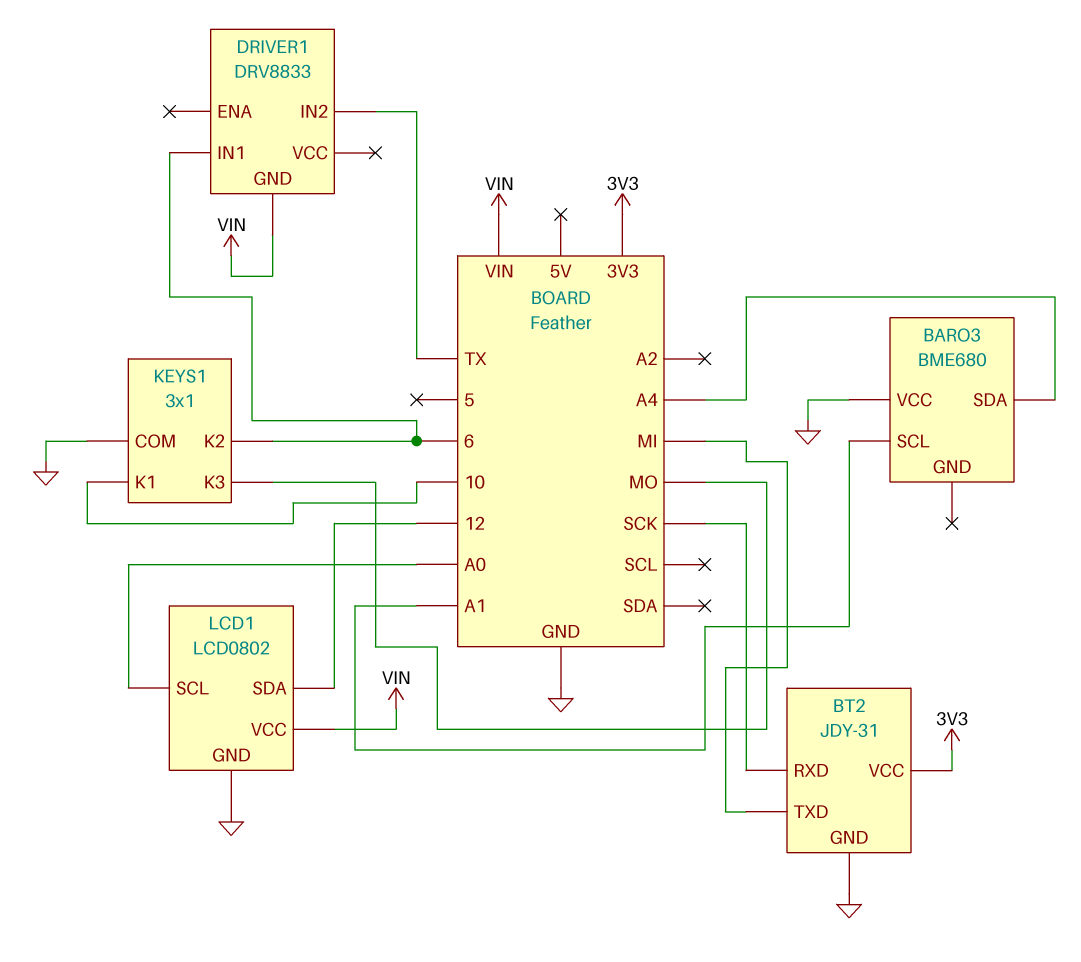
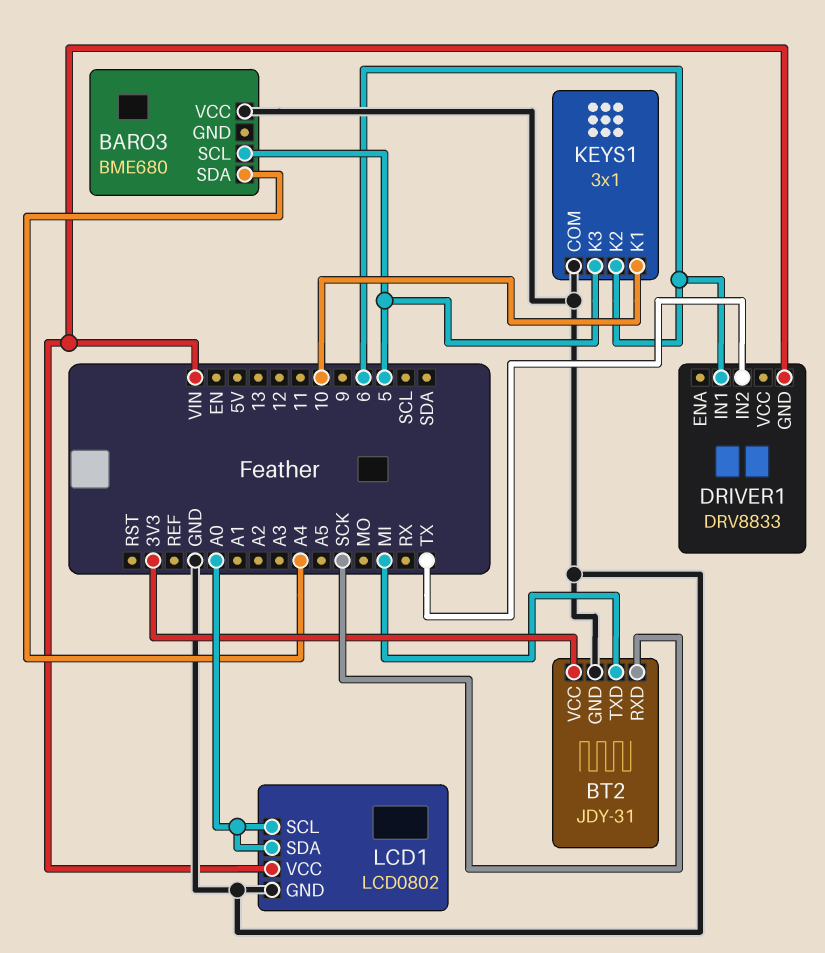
BARO3 pin SCL: A1 -> 5
KEYS1 pin K3: MO -> 5
LCD1 pin SDA: 12 -> A0

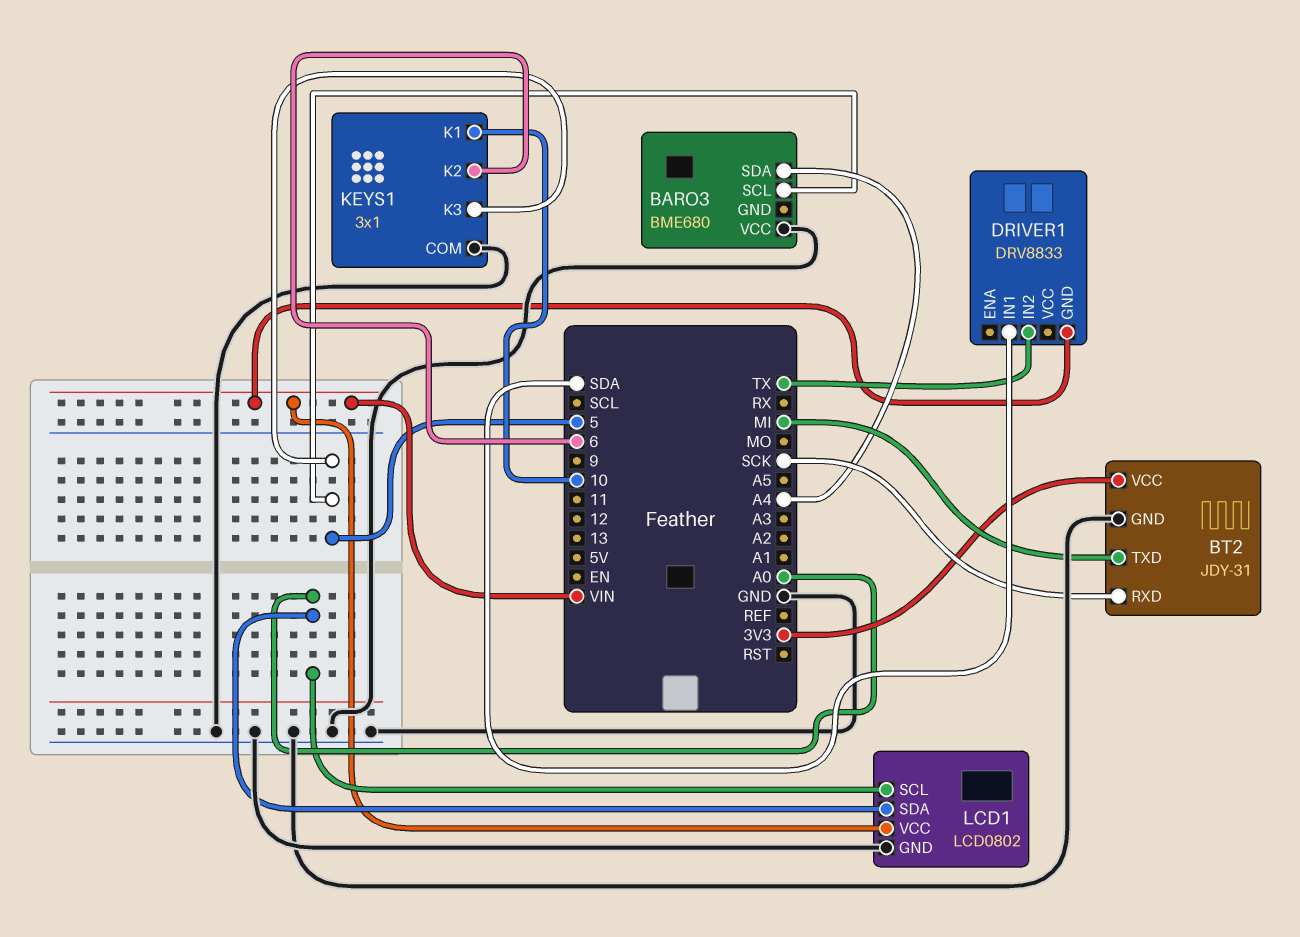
DRIVER1 pin IN1: 6 -> SDA

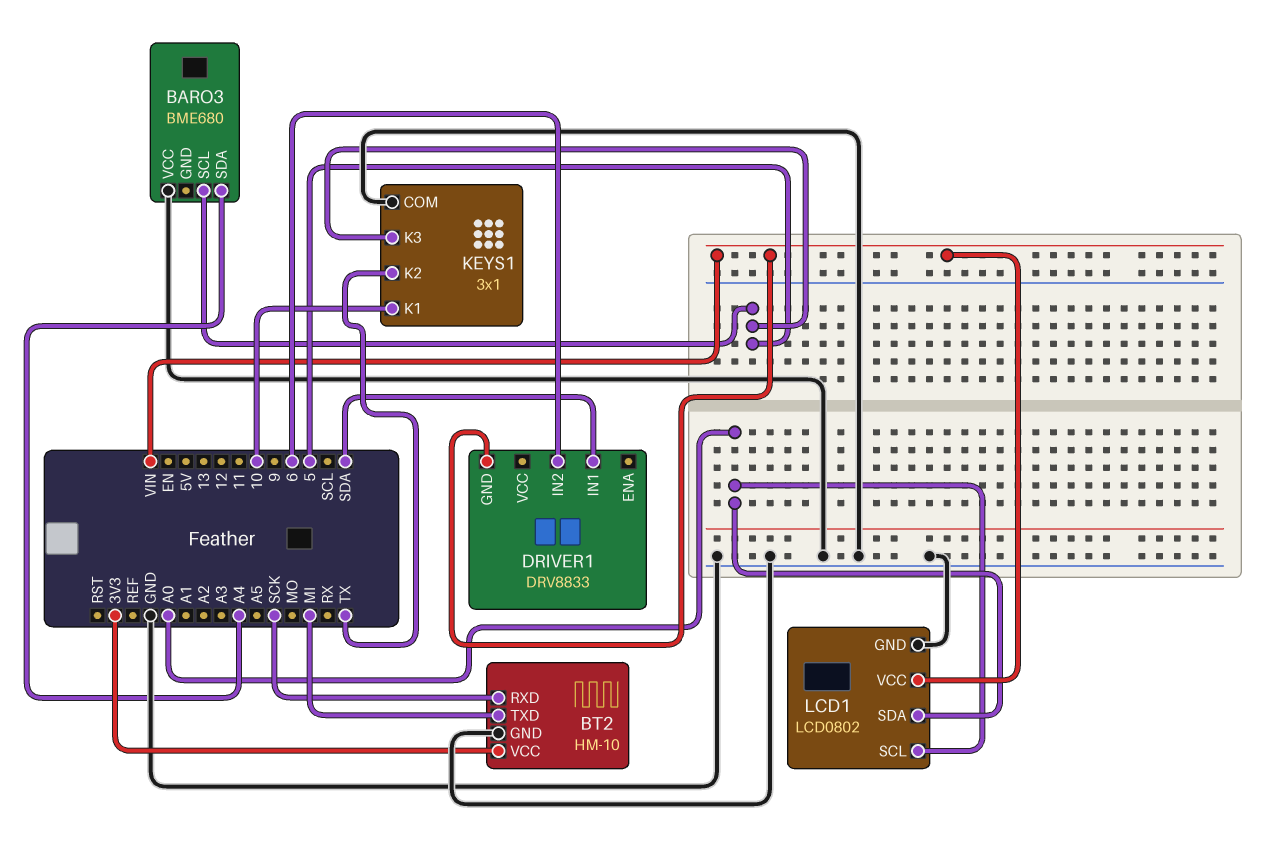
BT2: JDY-31 -> HM-10
DRIVER1 pin IN2: TX -> 6
KEYS1 pin K2: 6 -> TX

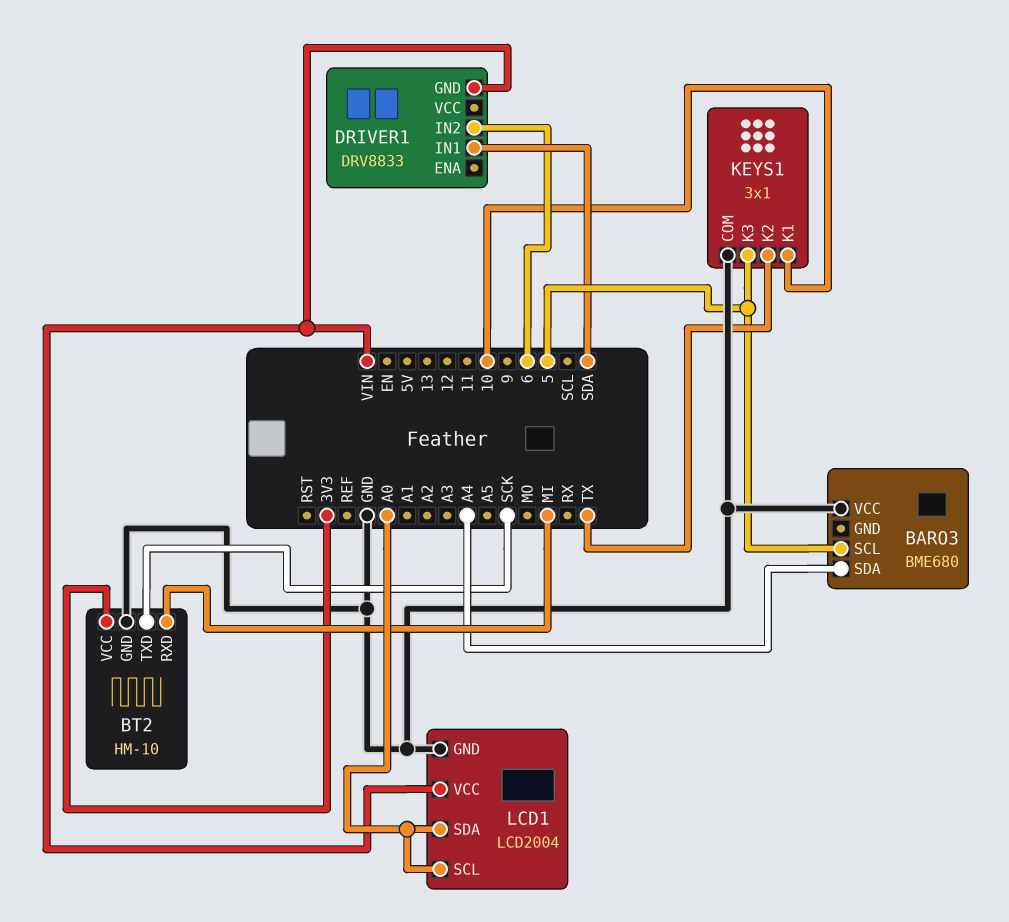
BT2 pin RXD: SCK -> MI
BT2 pin TXD: MI -> SCK
LCD1: LCD0802 -> LCD2004

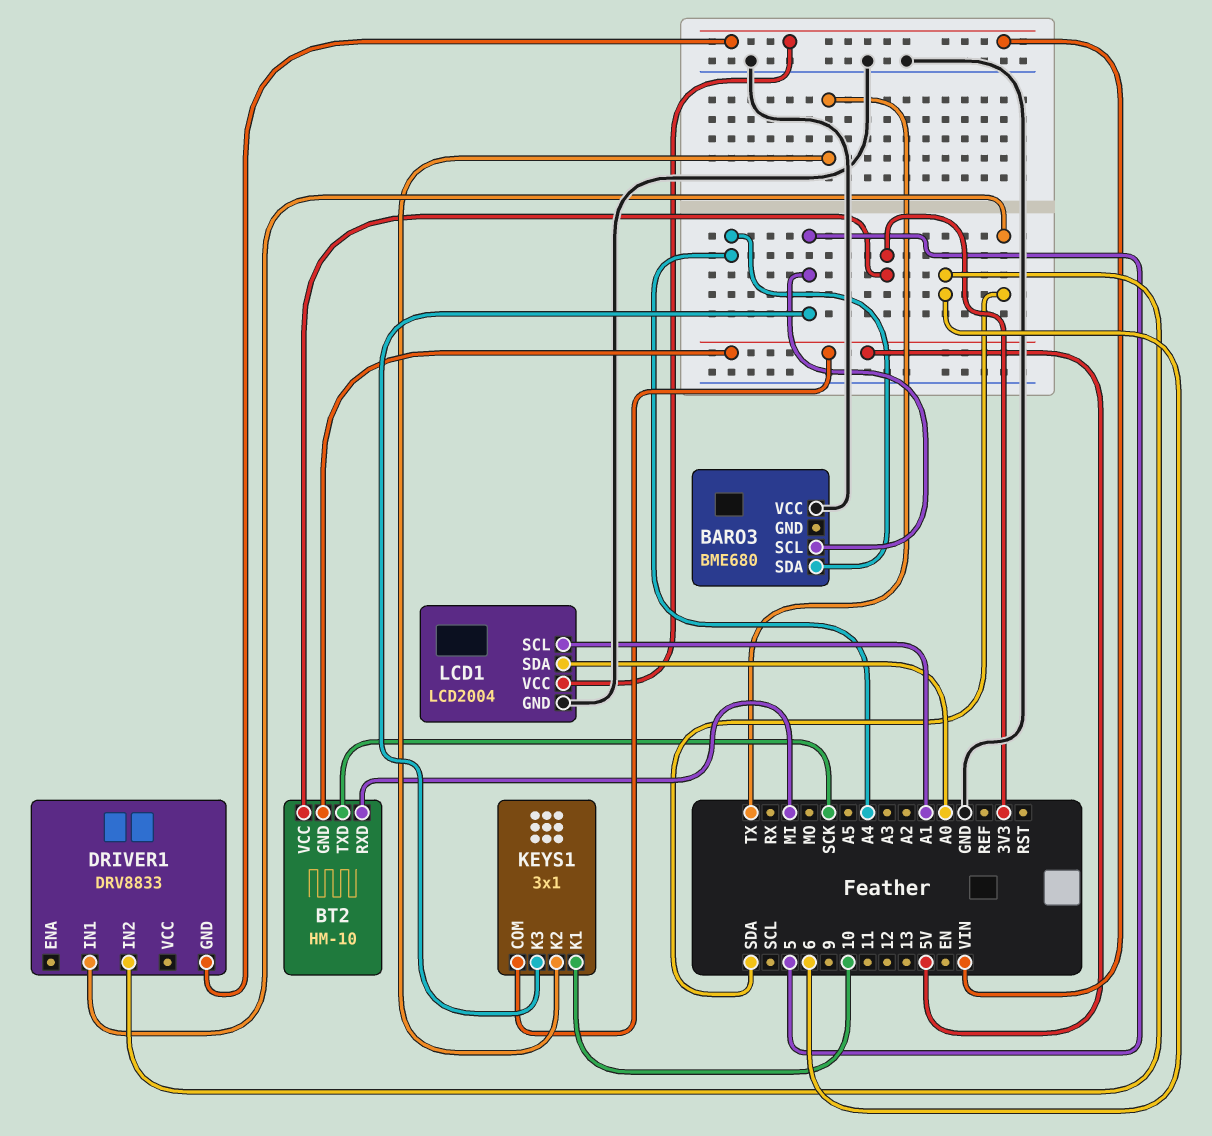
BT2 pin GND: GND -> 5V
KEYS1 pin COM: GND -> 5V
LCD1 pin SCL: A0 -> A1

